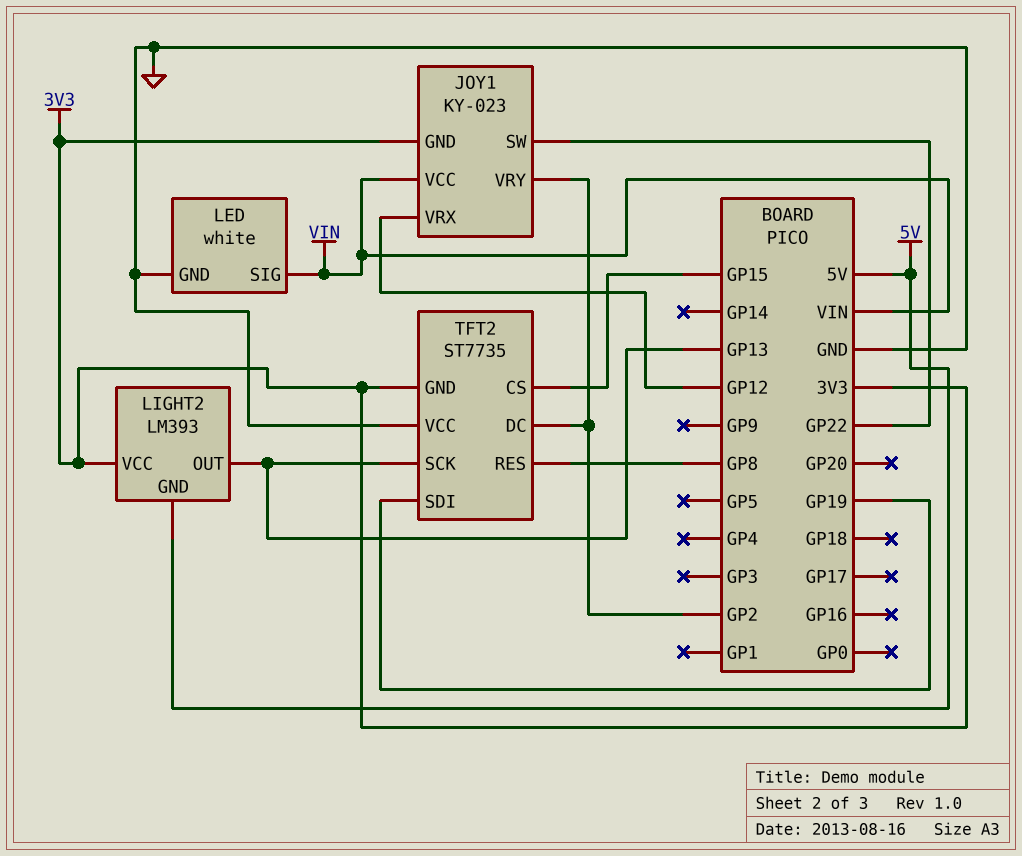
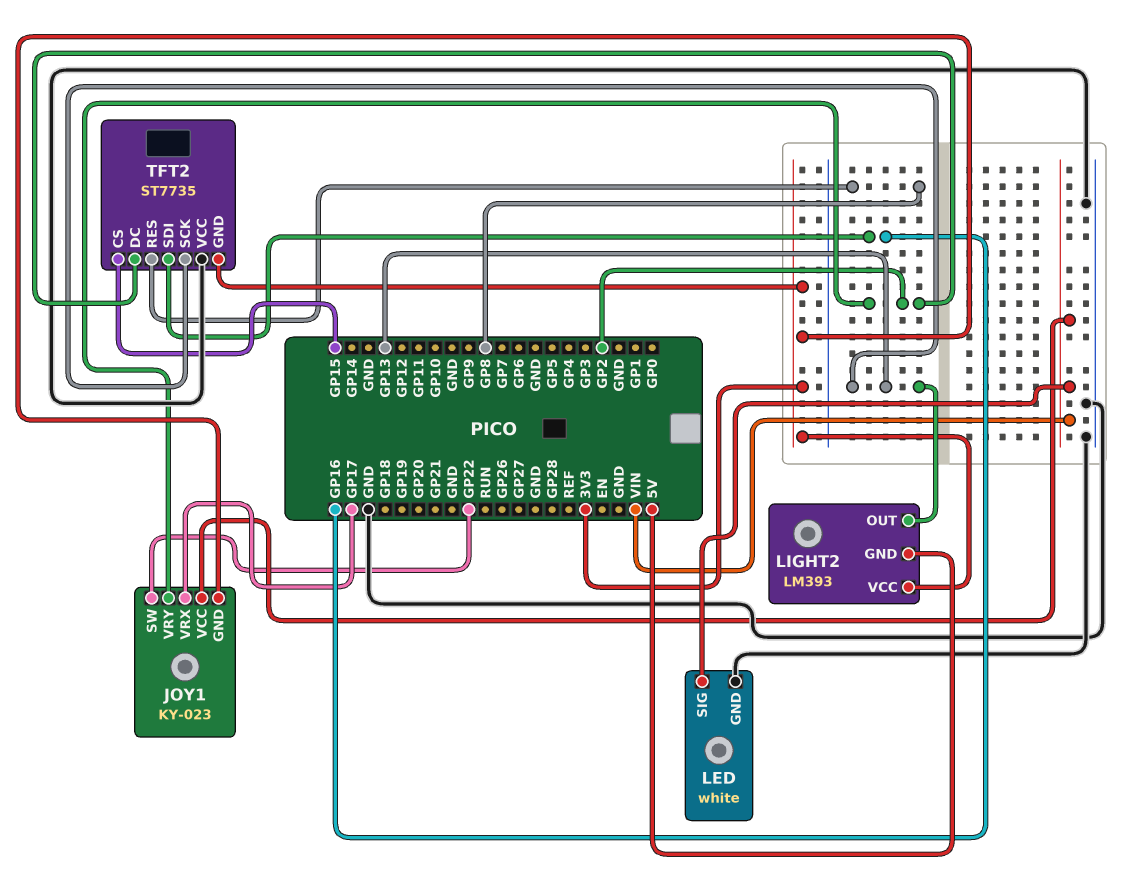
JOY1 pin VRX: GP12 -> GP17
TFT2 pin SDI: GP19 -> GP16

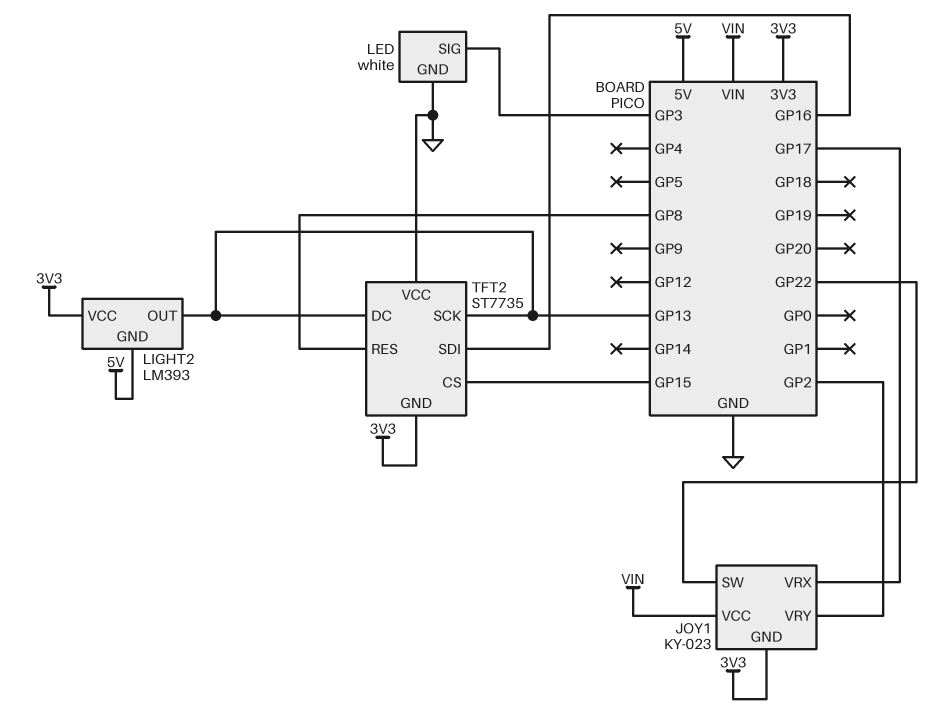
LED pin SIG: VIN -> GP3
TFT2 pin DC: GP2 -> GP13

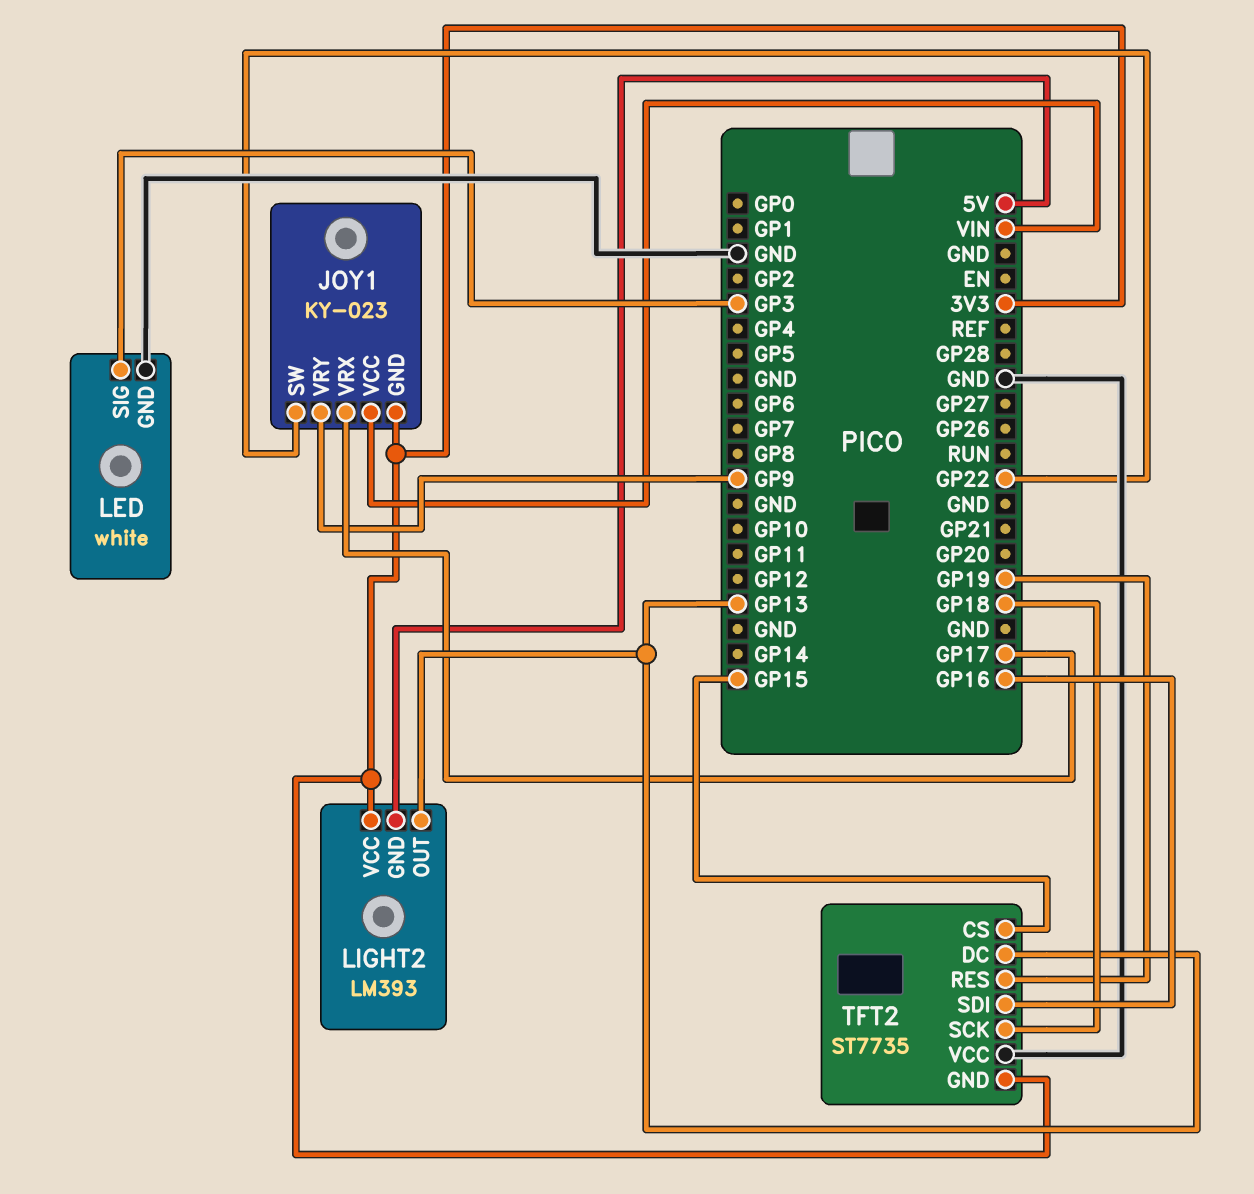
JOY1 pin VRY: GP2 -> GP9
TFT2 pin RES: GP8 -> GP19
TFT2 pin SCK: GP13 -> GP18

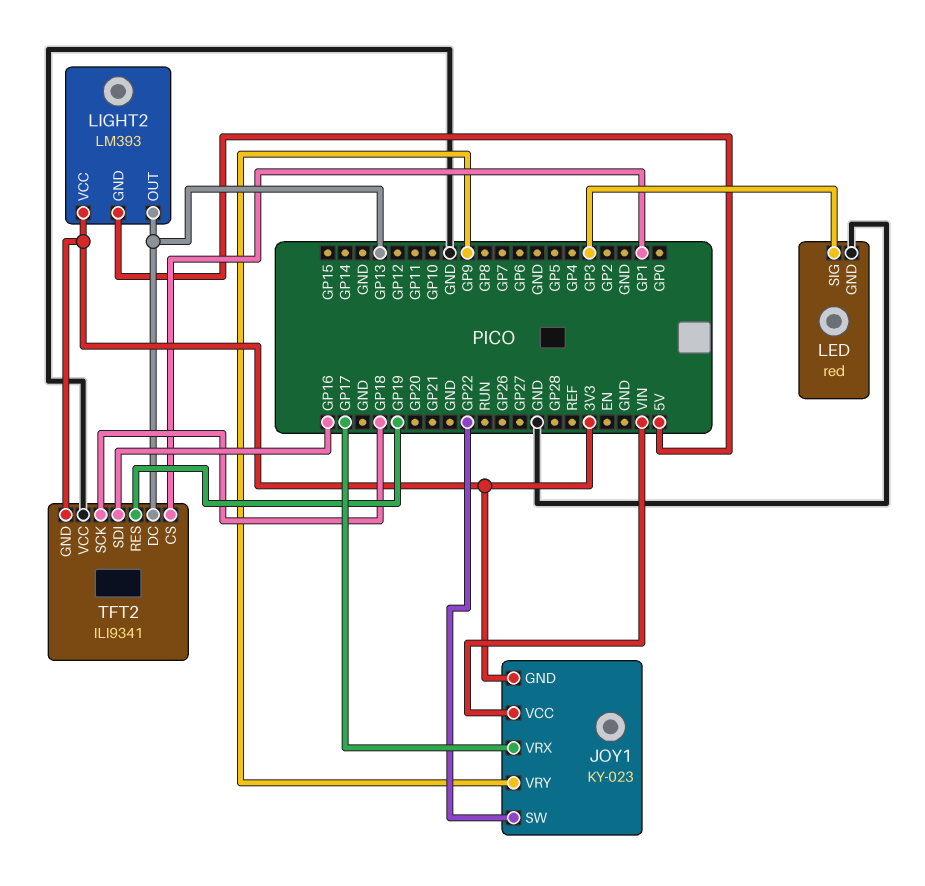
LED: white -> red
TFT2: ST7735 -> ILI9341
TFT2 pin CS: GP15 -> GP1

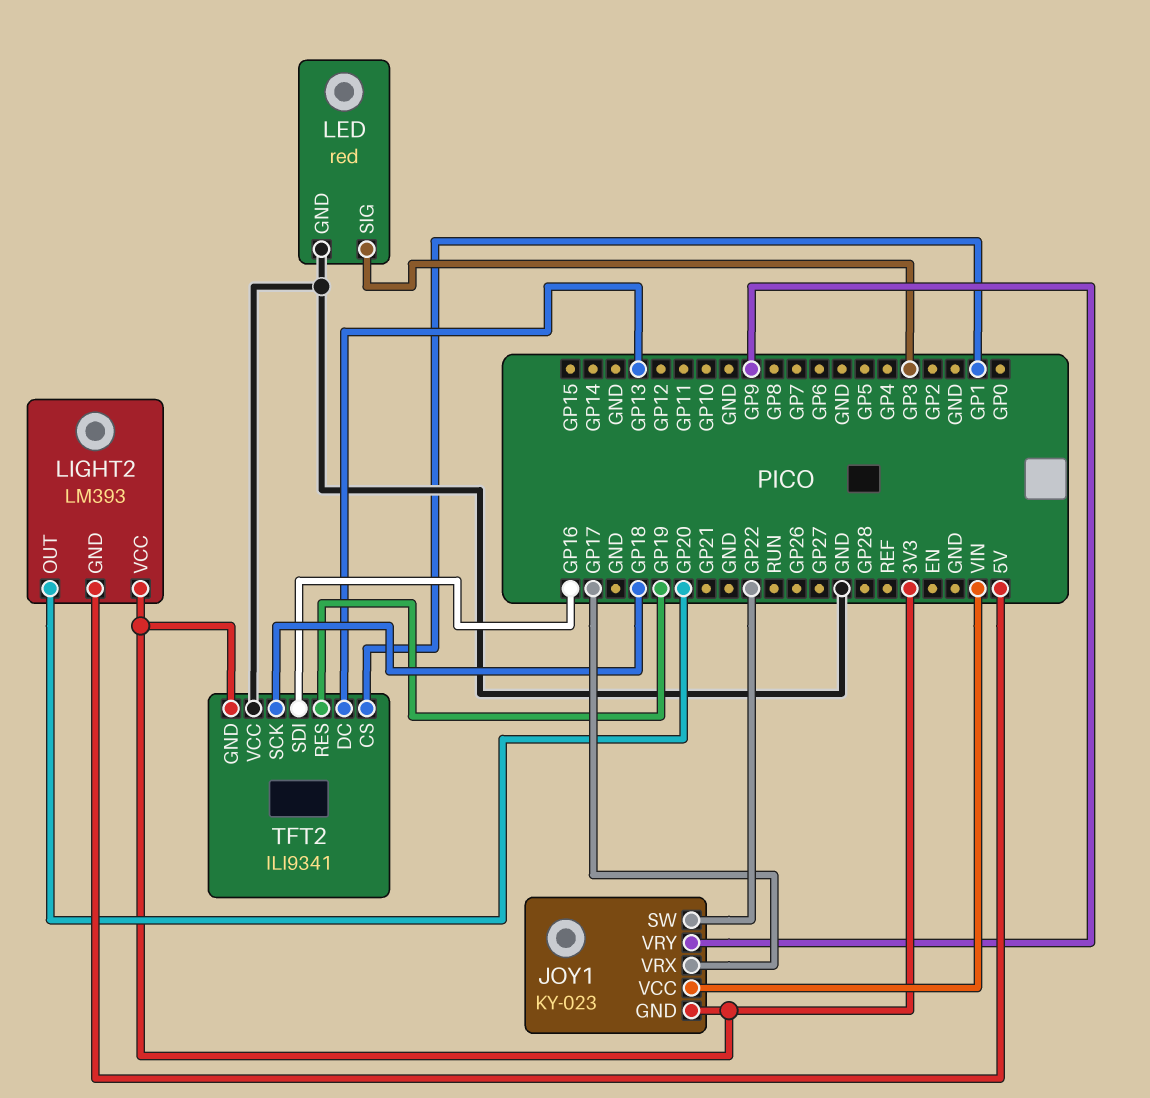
LIGHT2 pin OUT: GP13 -> GP20

